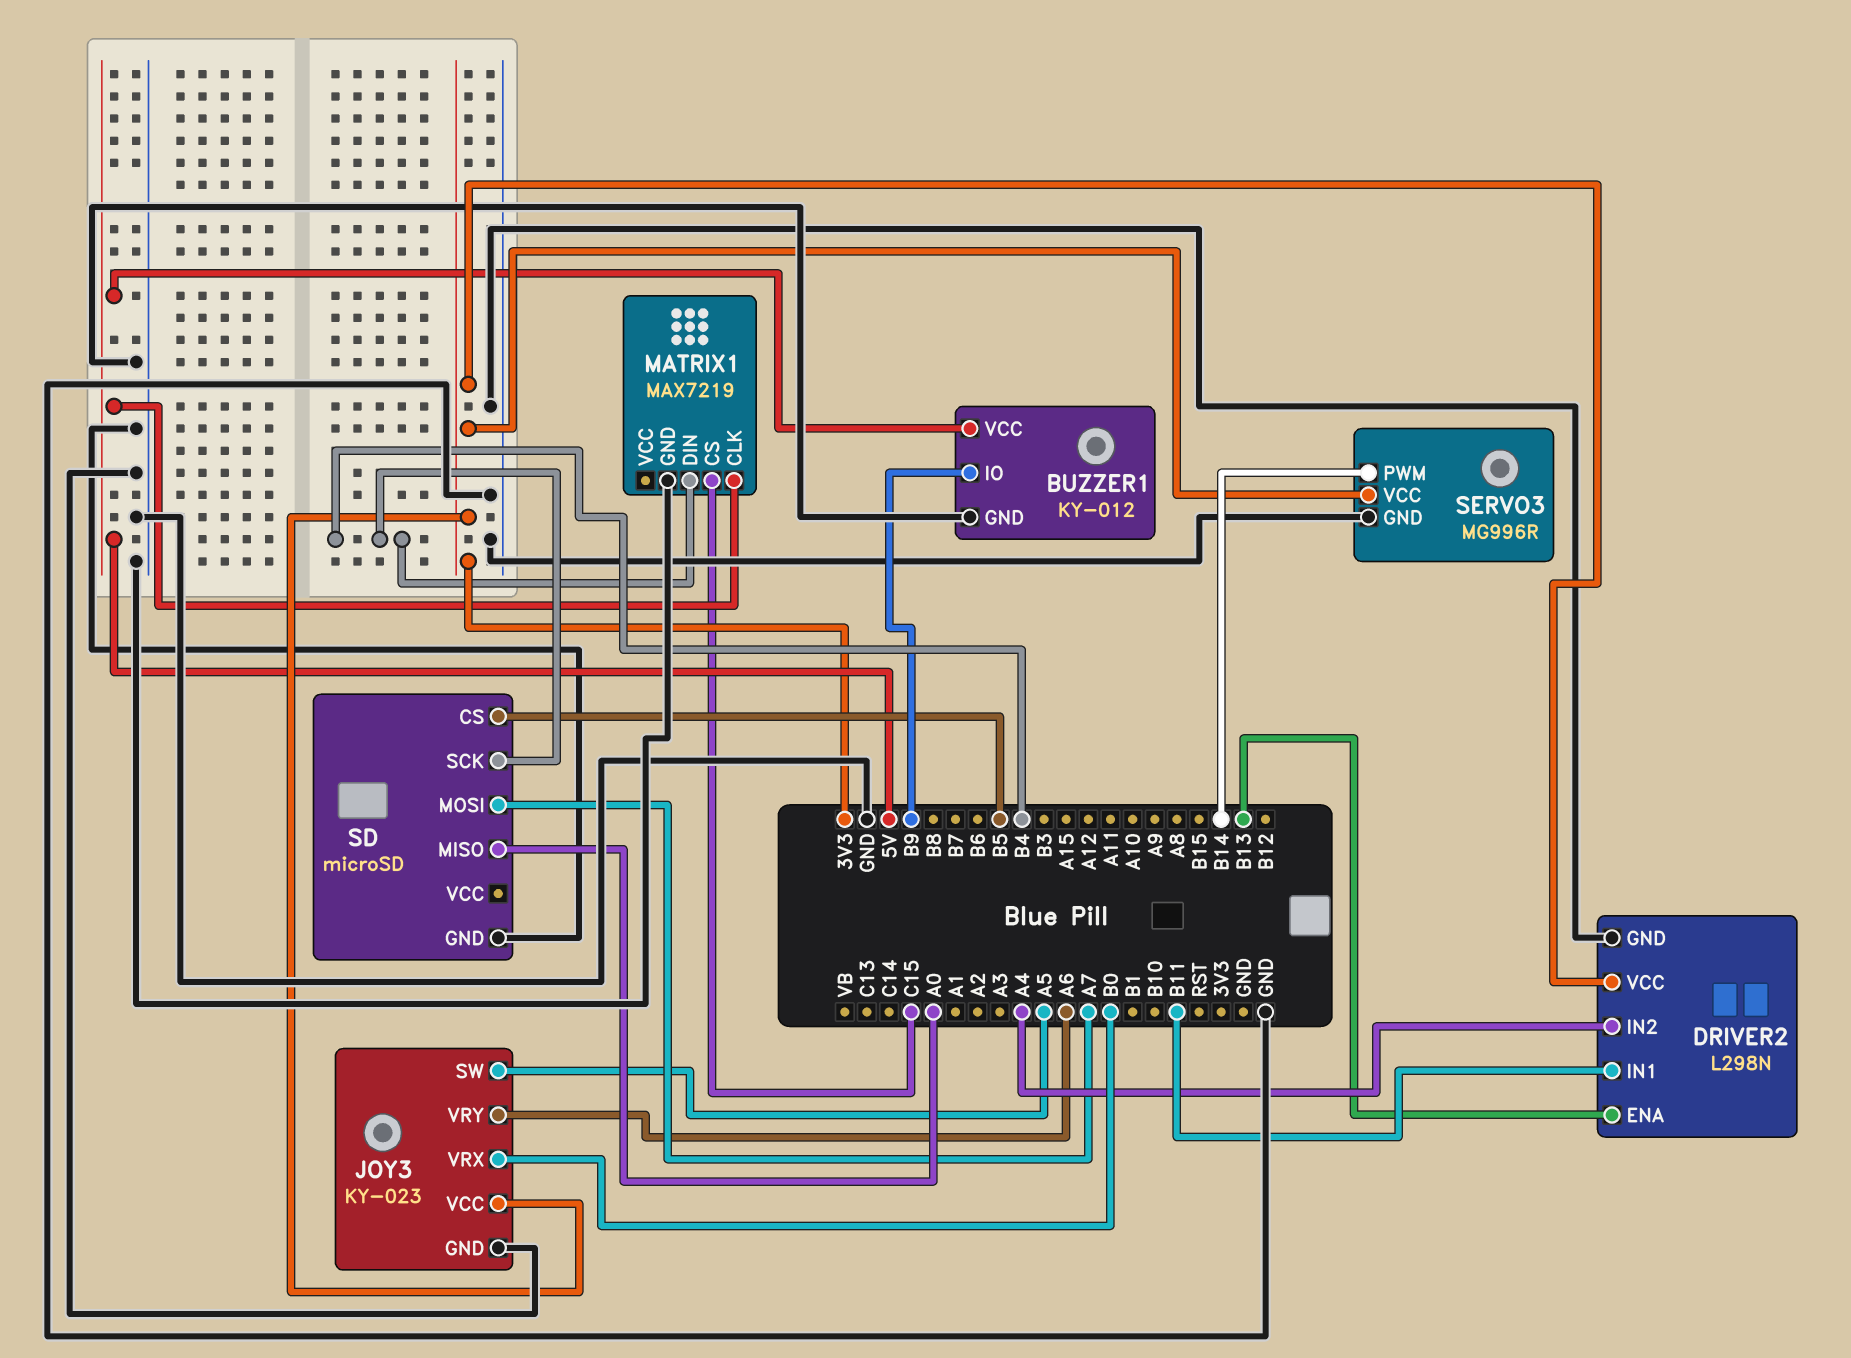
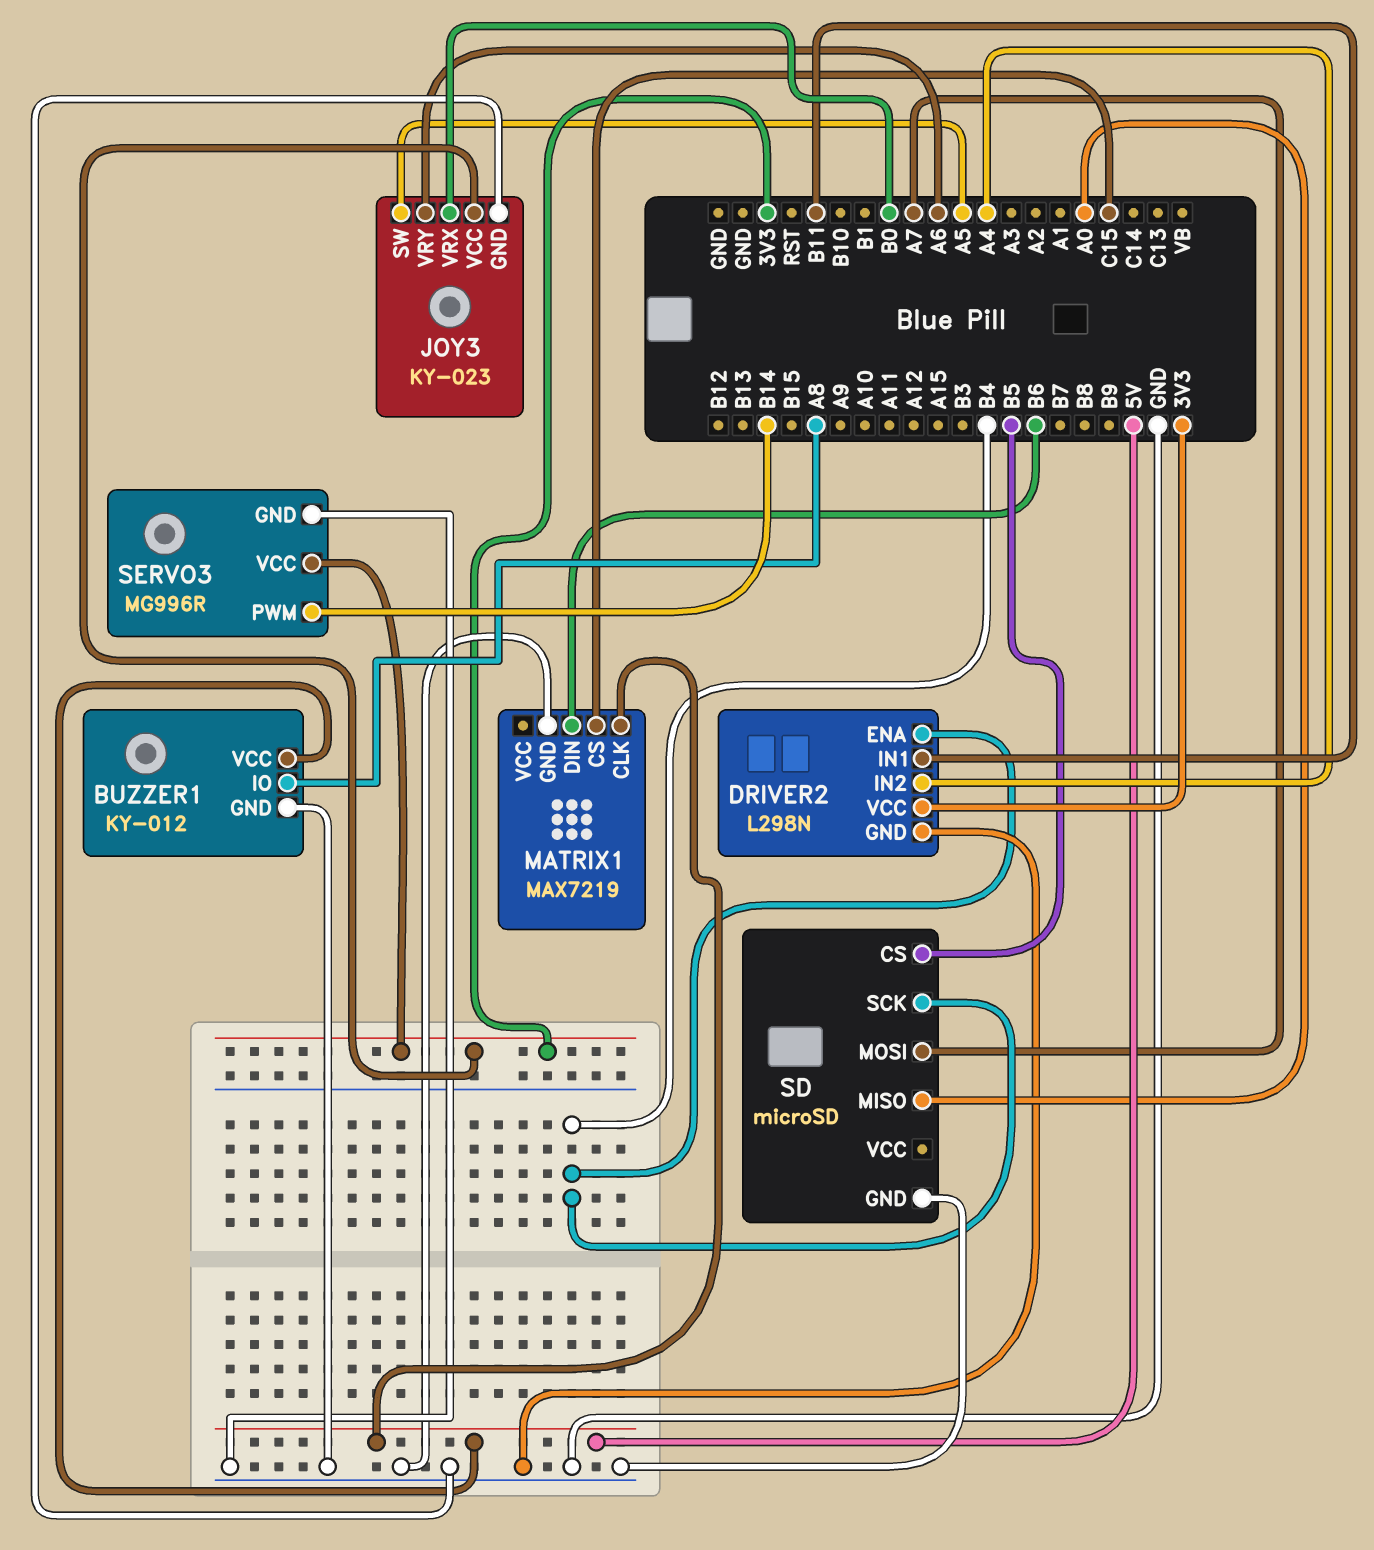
BUZZER1 pin IO: B9 -> A8
DRIVER2 pin ENA: B13 -> B4
MATRIX1 pin DIN: B4 -> B6

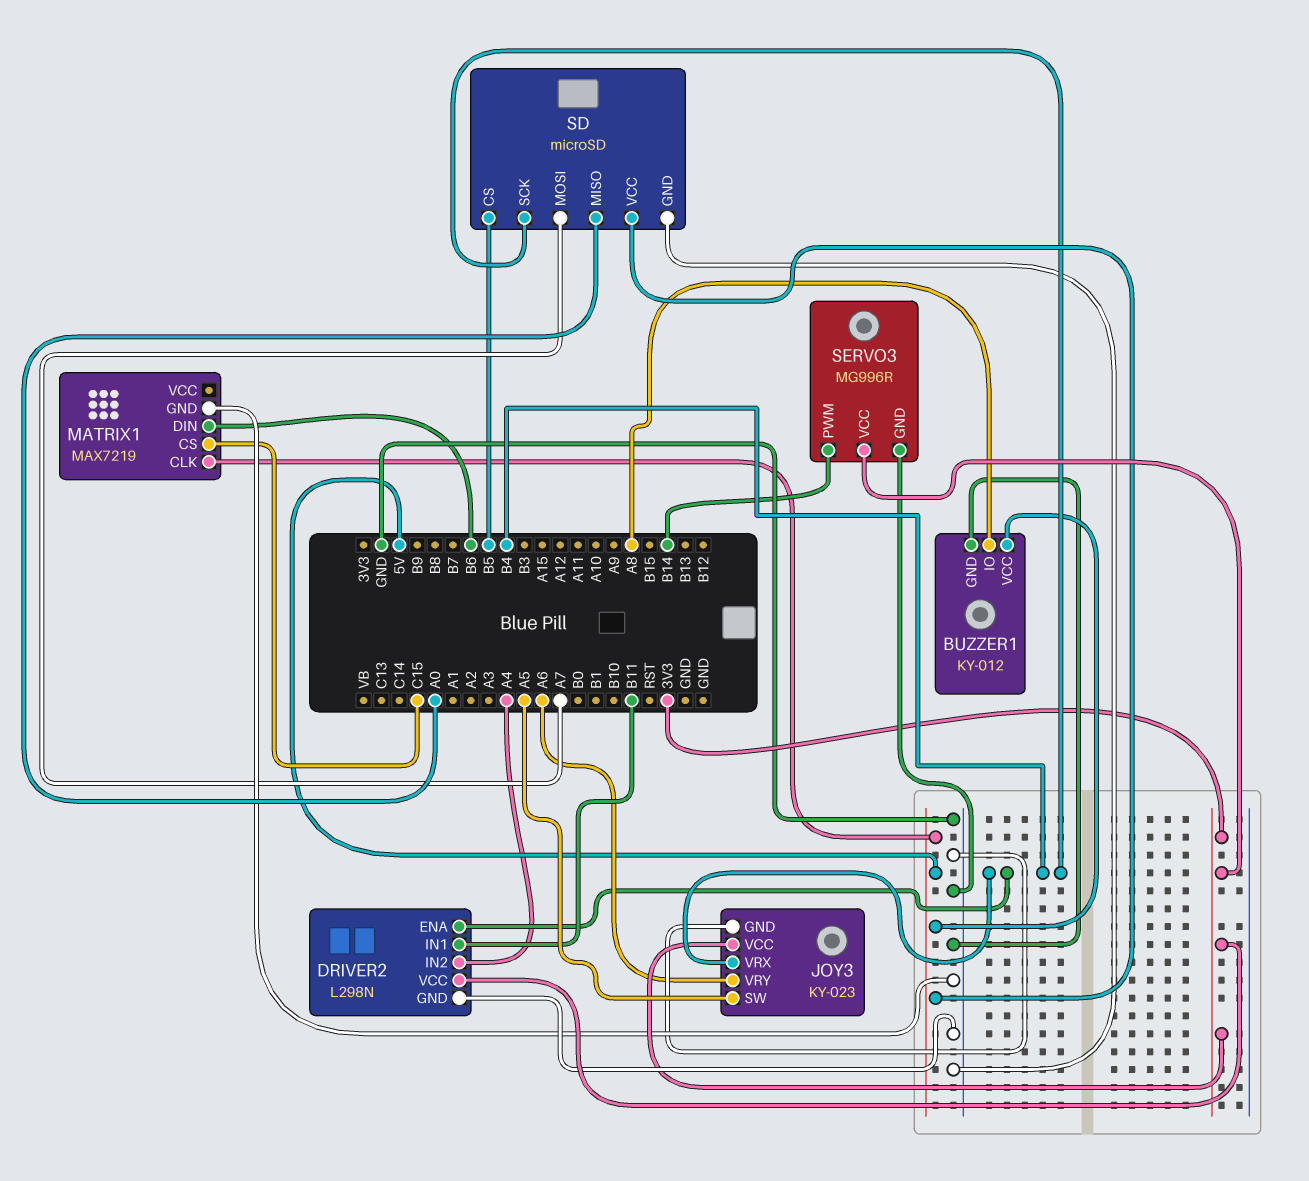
JOY3 pin VRX: B0 -> B4
SD pin VCC: none -> 5V

